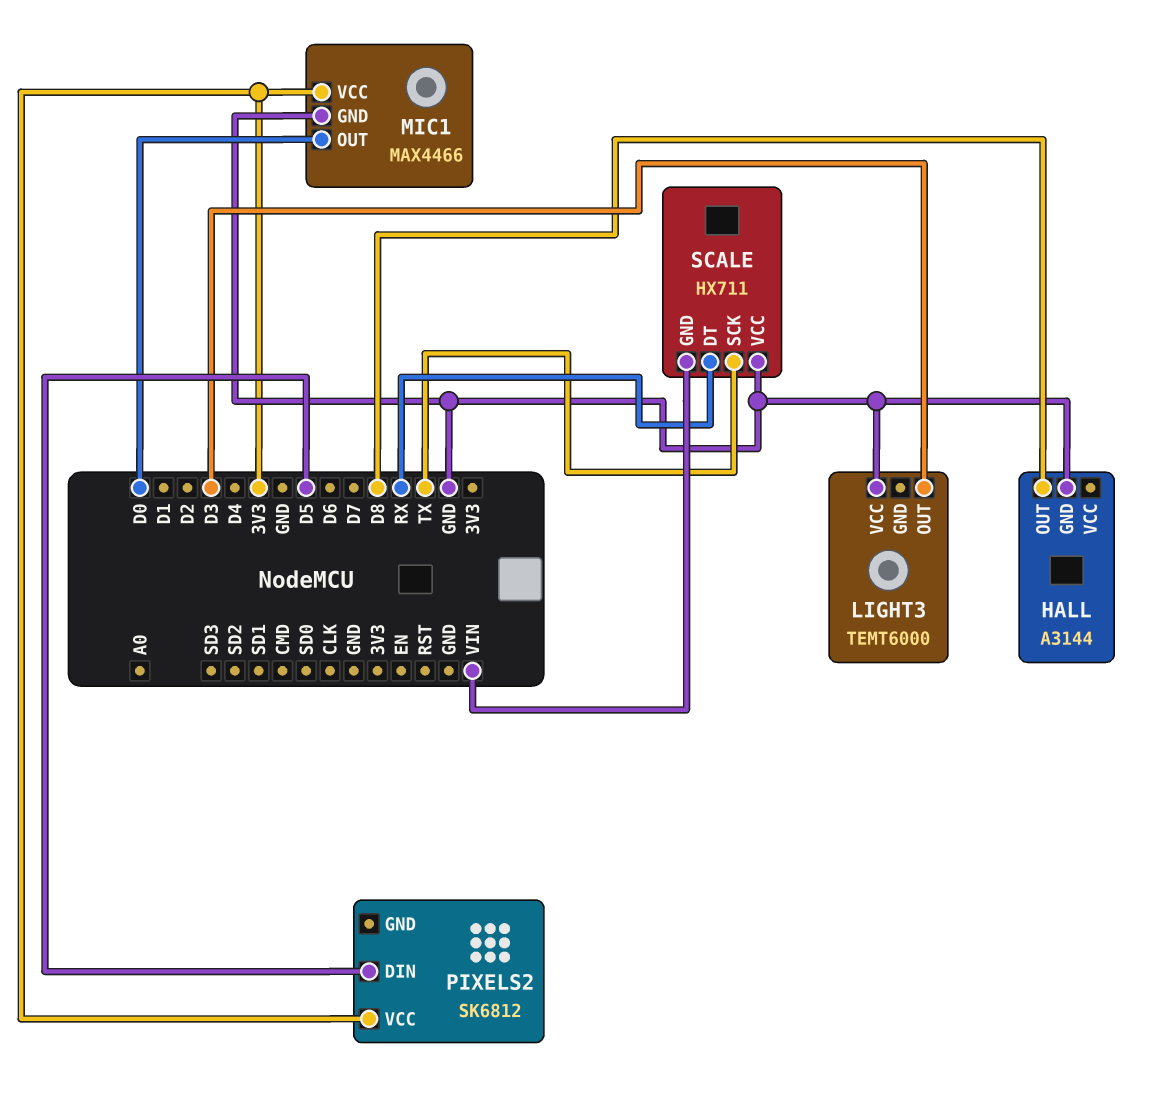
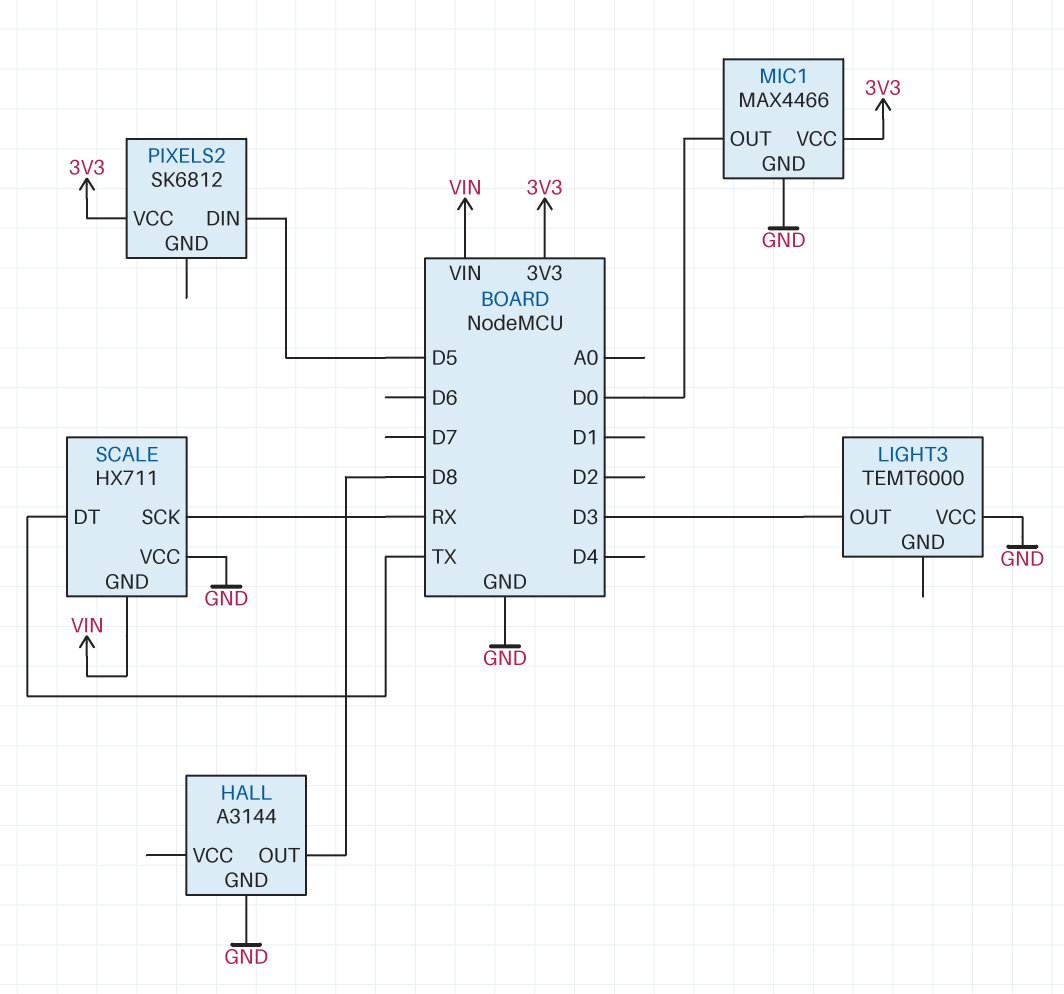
SCALE pin DT: RX -> TX
SCALE pin SCK: TX -> RX

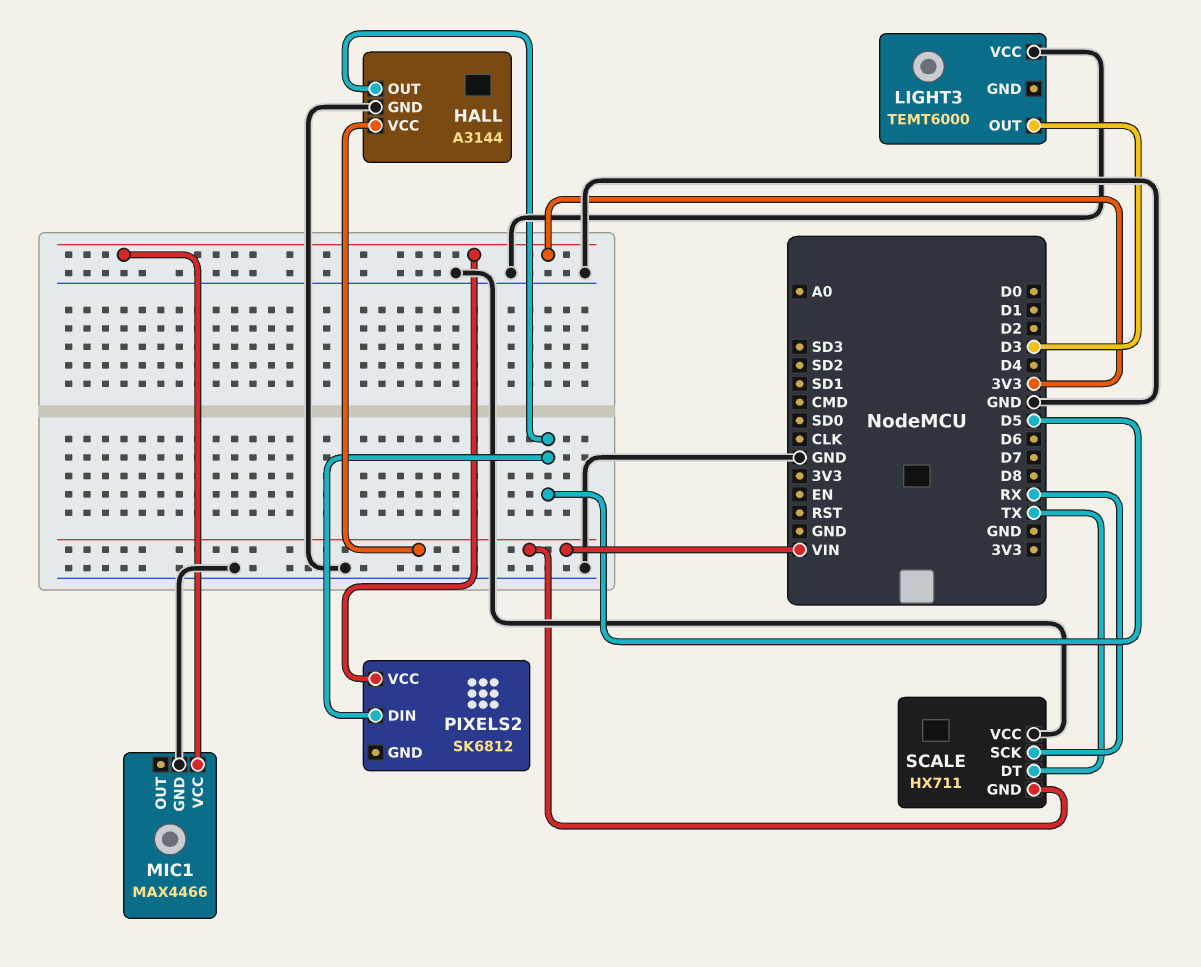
HALL pin OUT: D8 -> D5
HALL pin VCC: none -> VIN
MIC1 pin OUT: D0 -> none

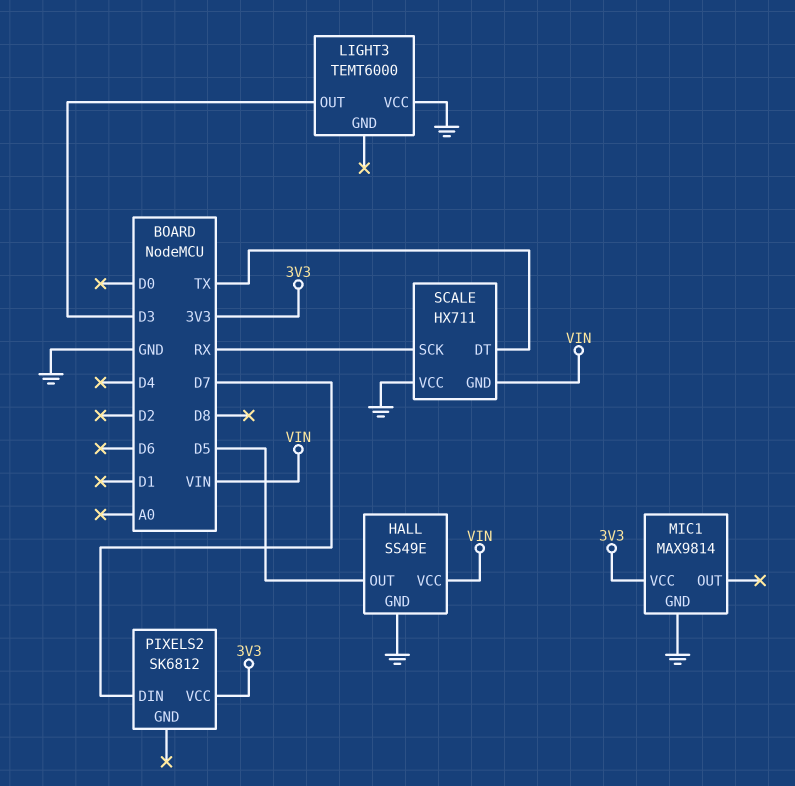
HALL: A3144 -> SS49E
MIC1: MAX4466 -> MAX9814
PIXELS2 pin DIN: D5 -> D7

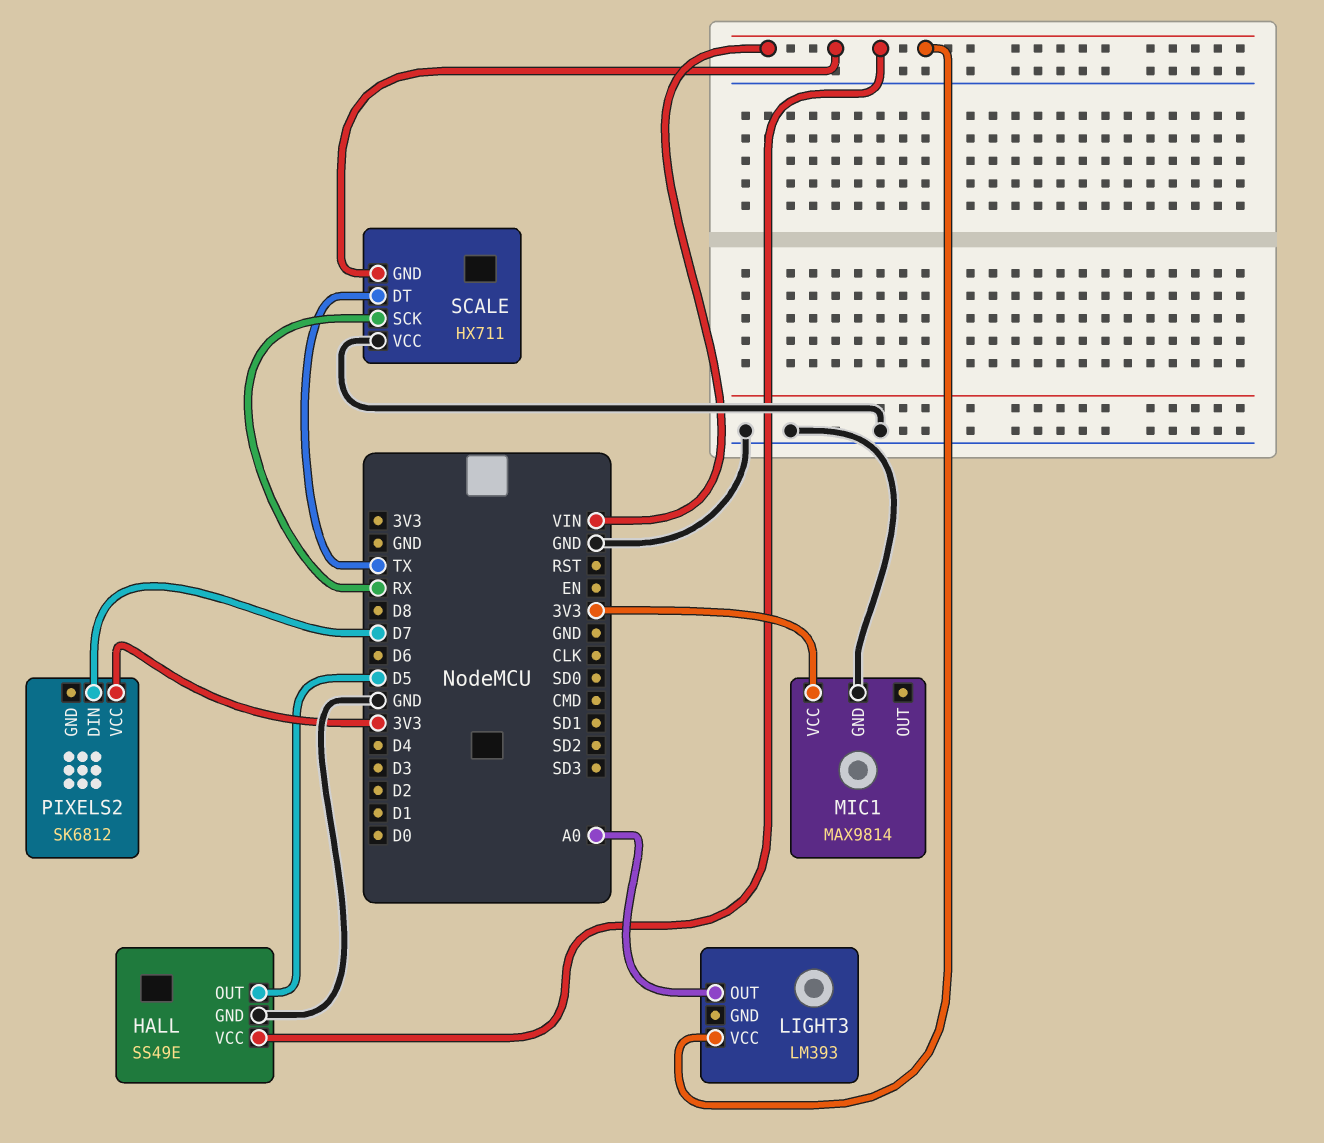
LIGHT3: TEMT6000 -> LM393
LIGHT3 pin OUT: D3 -> A0
LIGHT3 pin VCC: GND -> VIN

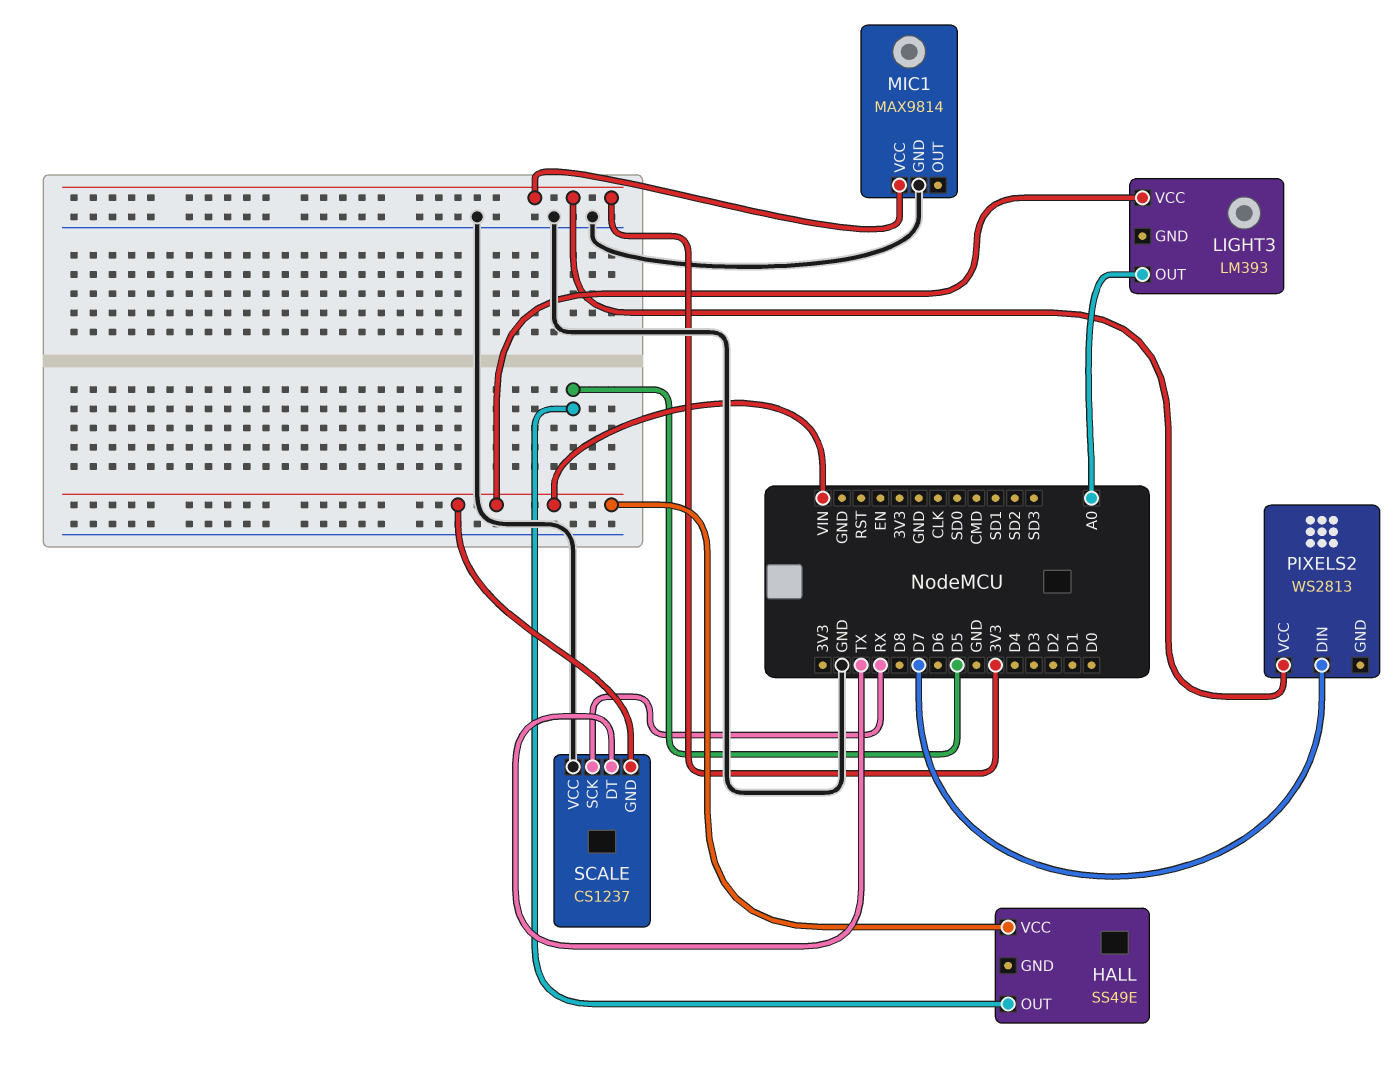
HALL pin GND: GND -> none
PIXELS2: SK6812 -> WS2813
SCALE: HX711 -> CS1237

